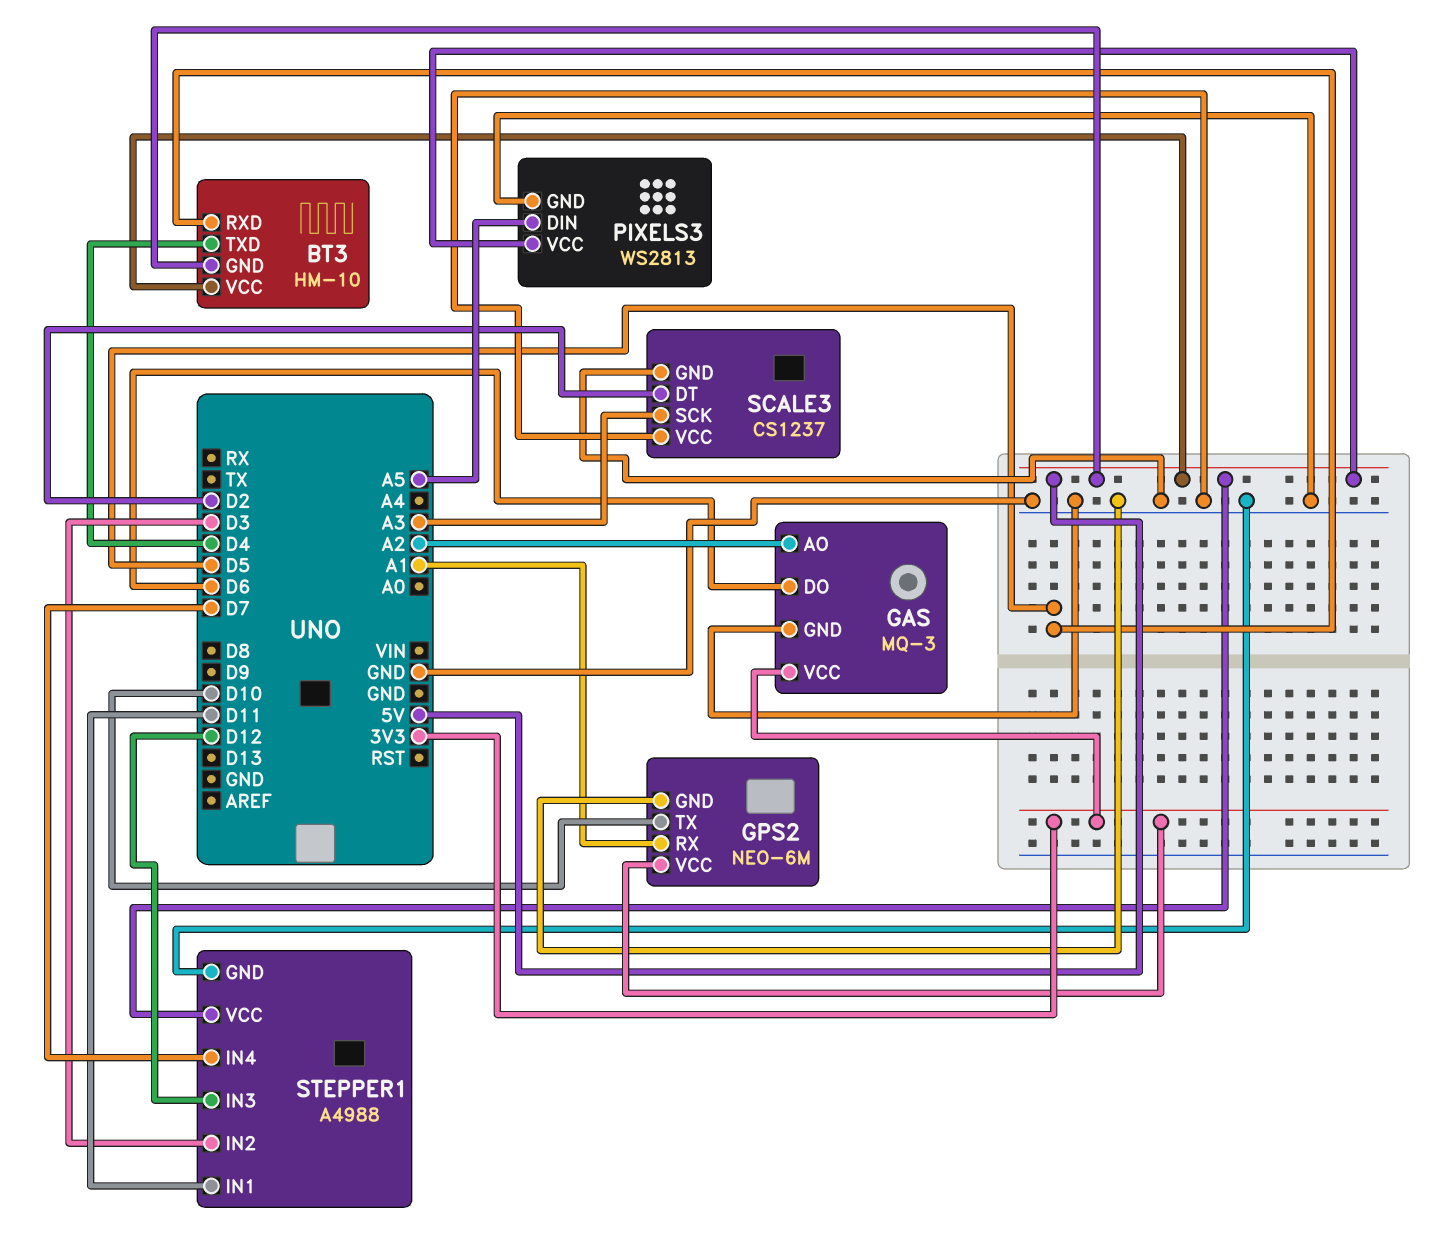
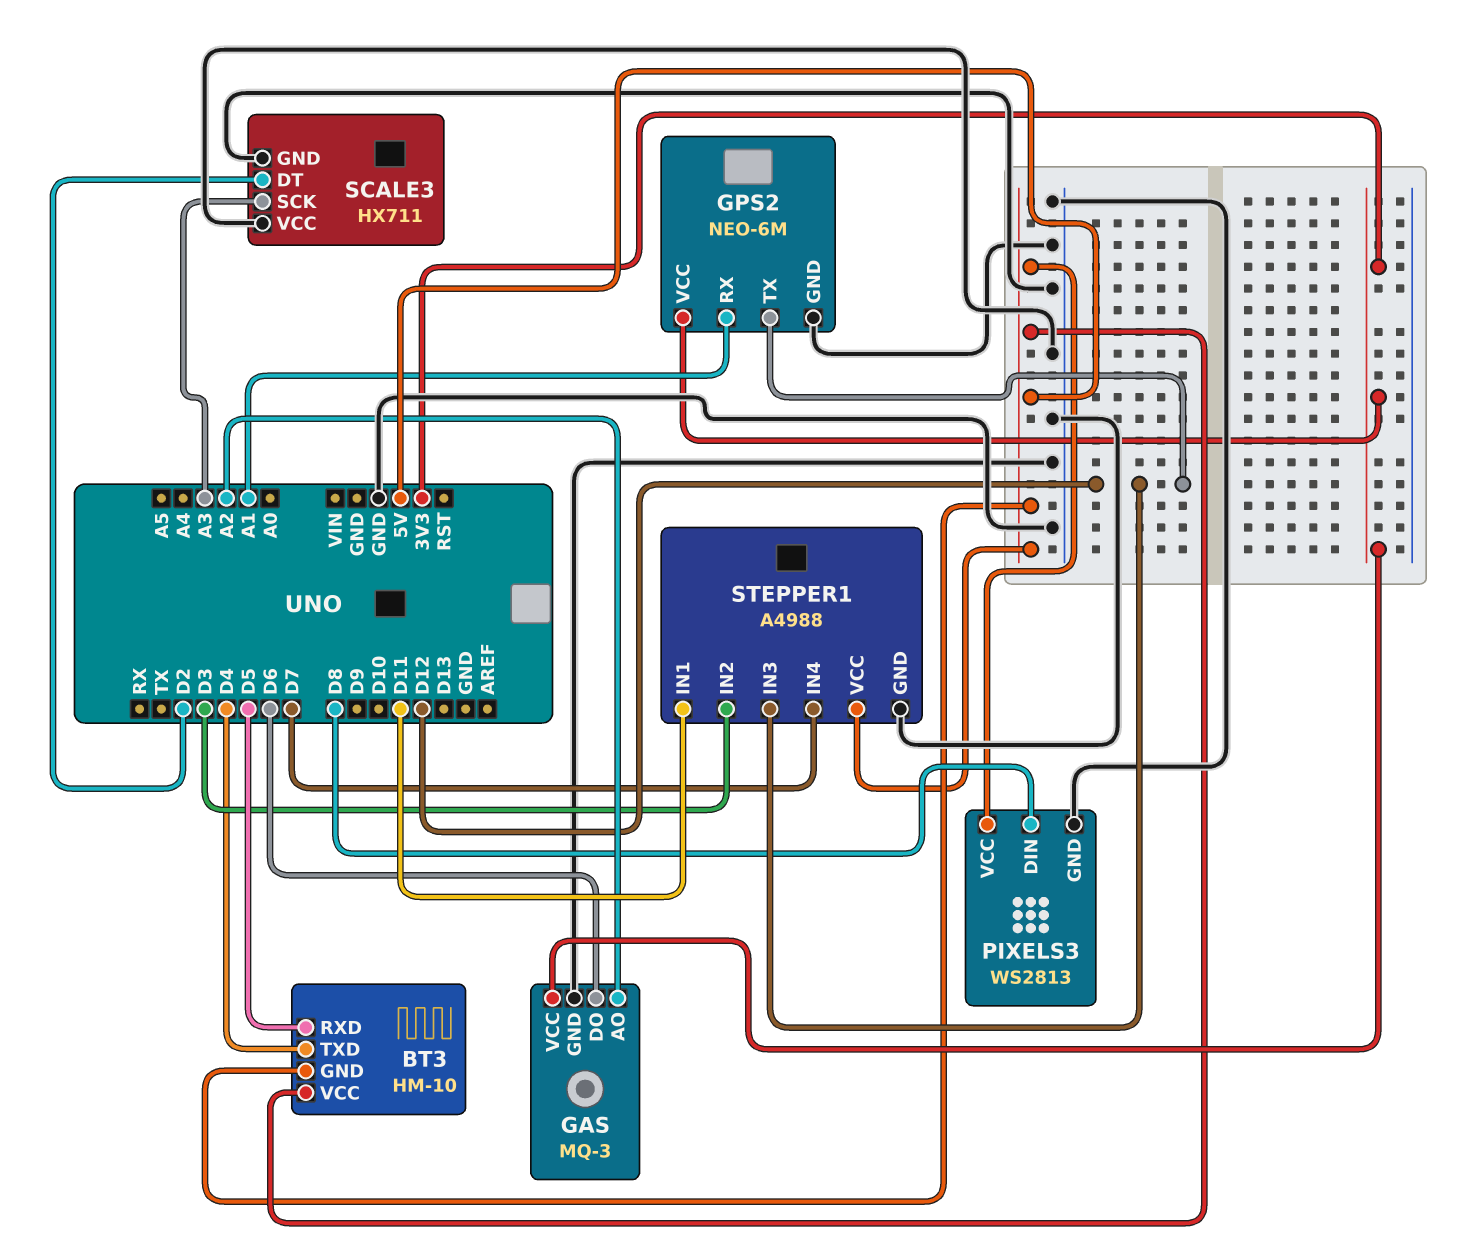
GPS2 pin TX: D10 -> D12
PIXELS3 pin DIN: A5 -> D8
SCALE3: CS1237 -> HX711

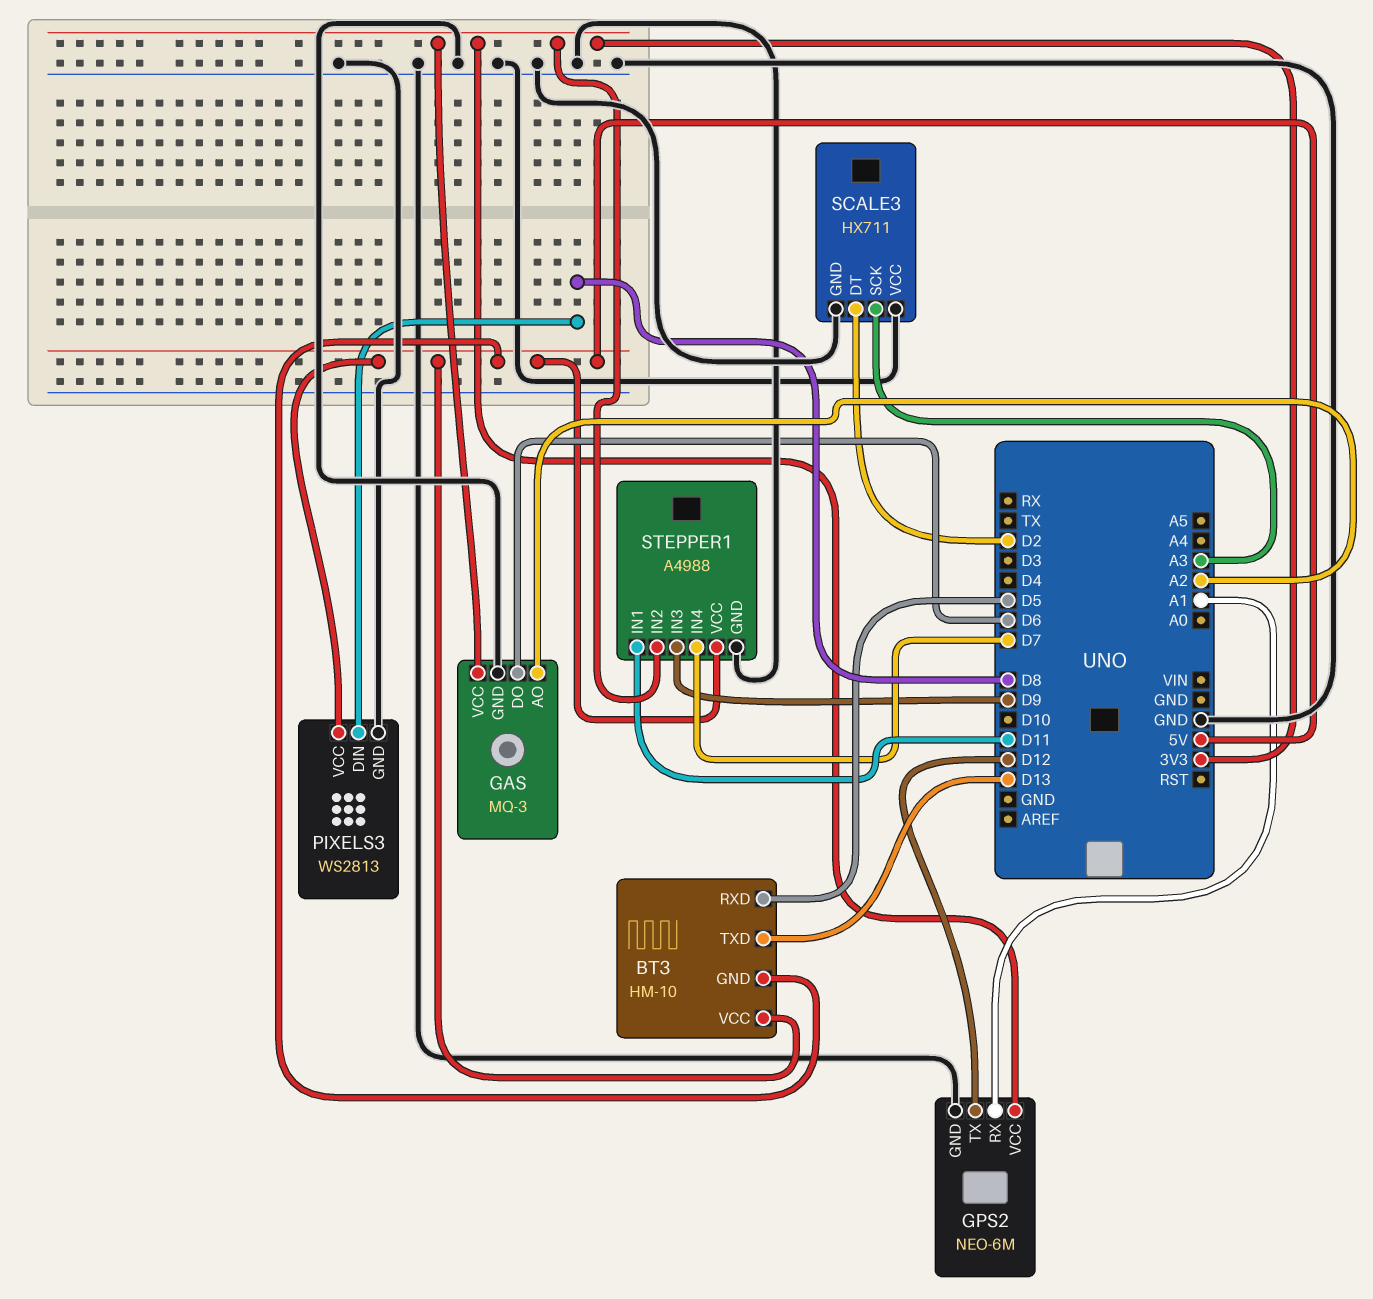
BT3 pin TXD: D4 -> D13
STEPPER1 pin IN2: D3 -> 3V3
STEPPER1 pin IN3: D12 -> D9

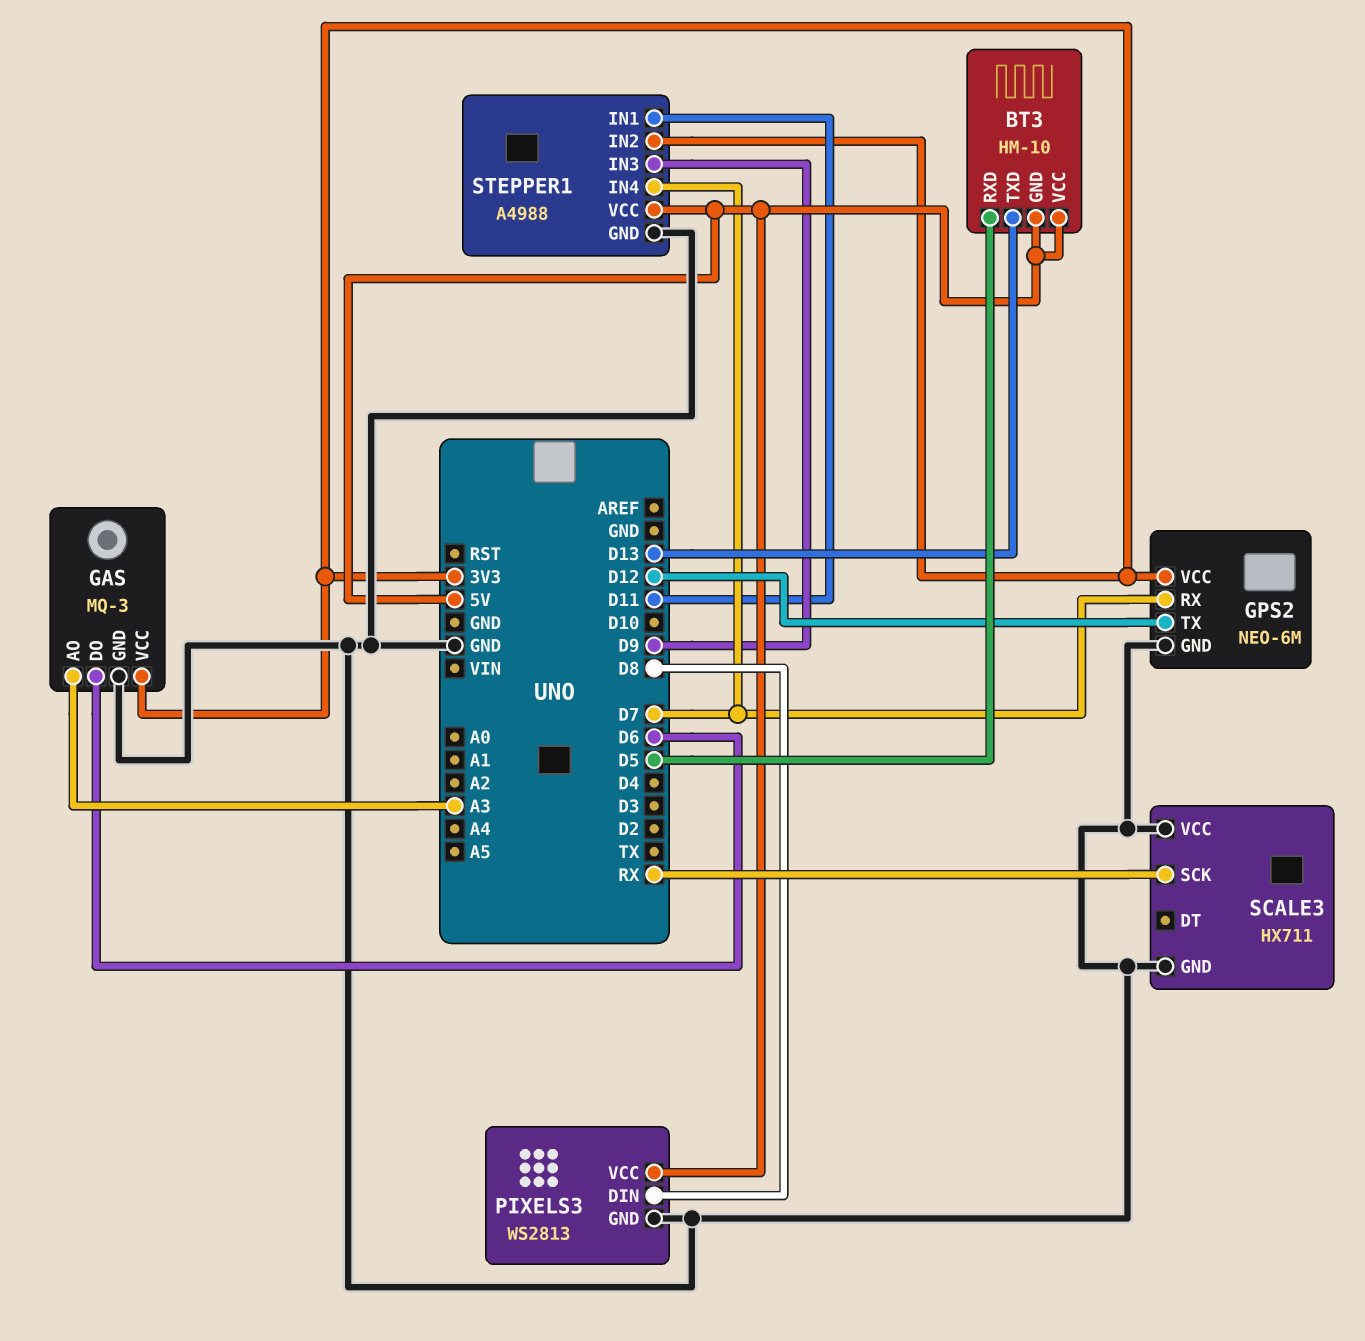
GAS pin AO: A2 -> A3
GPS2 pin RX: A1 -> D7
SCALE3 pin DT: D2 -> none
SCALE3 pin SCK: A3 -> RX

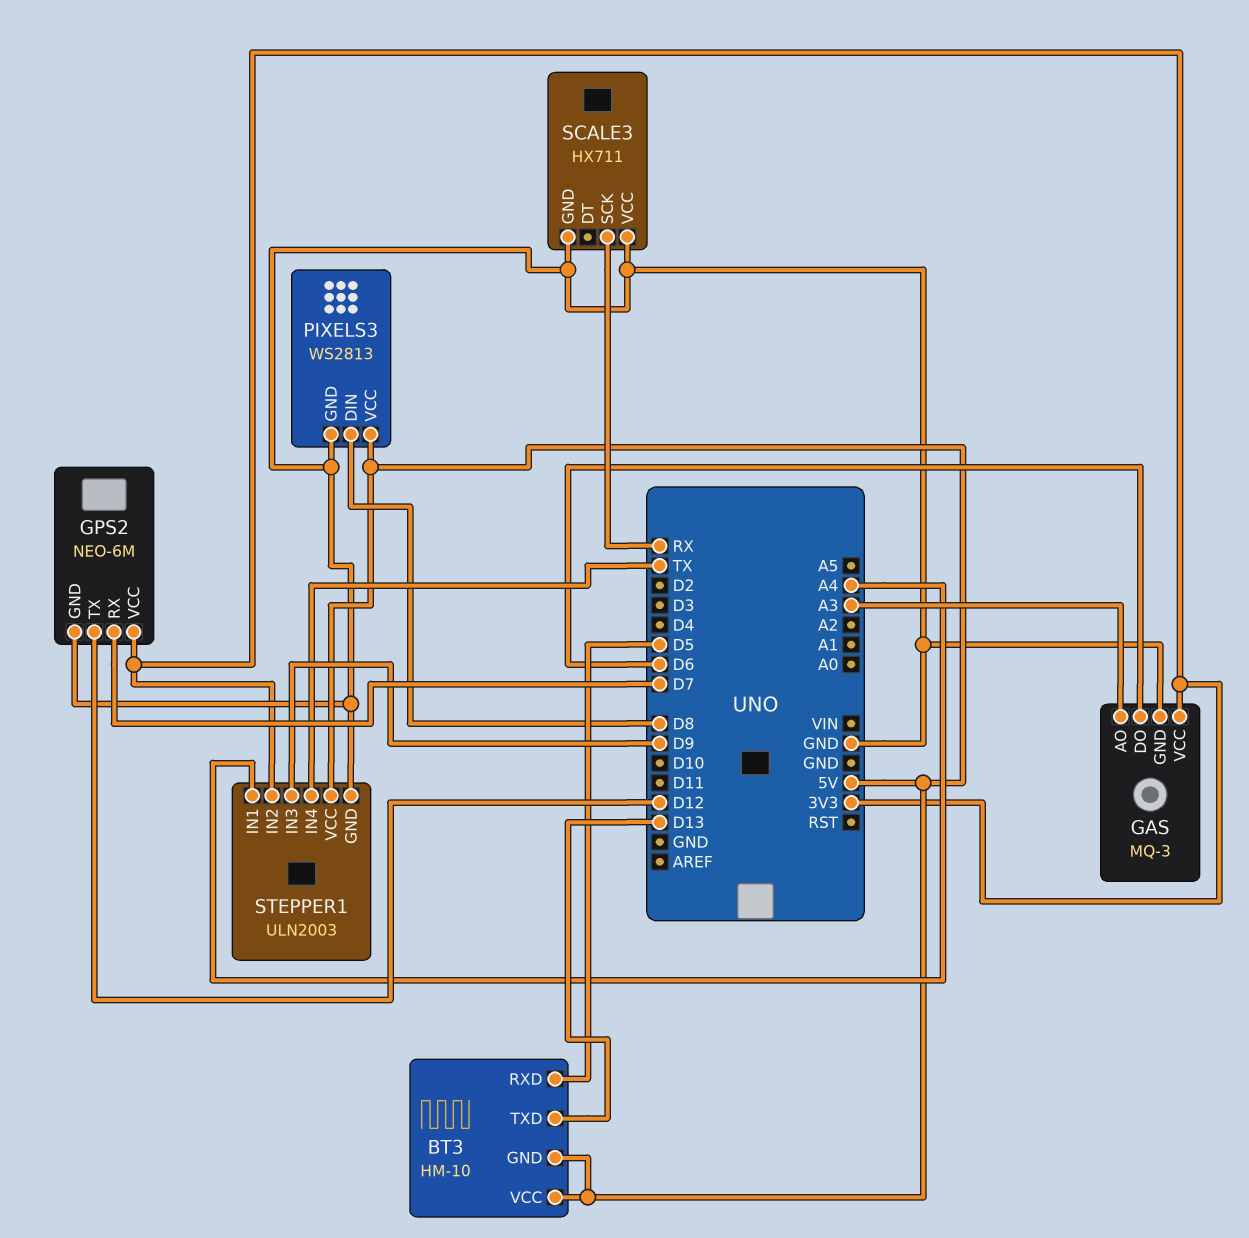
STEPPER1: A4988 -> ULN2003
STEPPER1 pin IN1: D11 -> A4
STEPPER1 pin IN4: D7 -> TX

